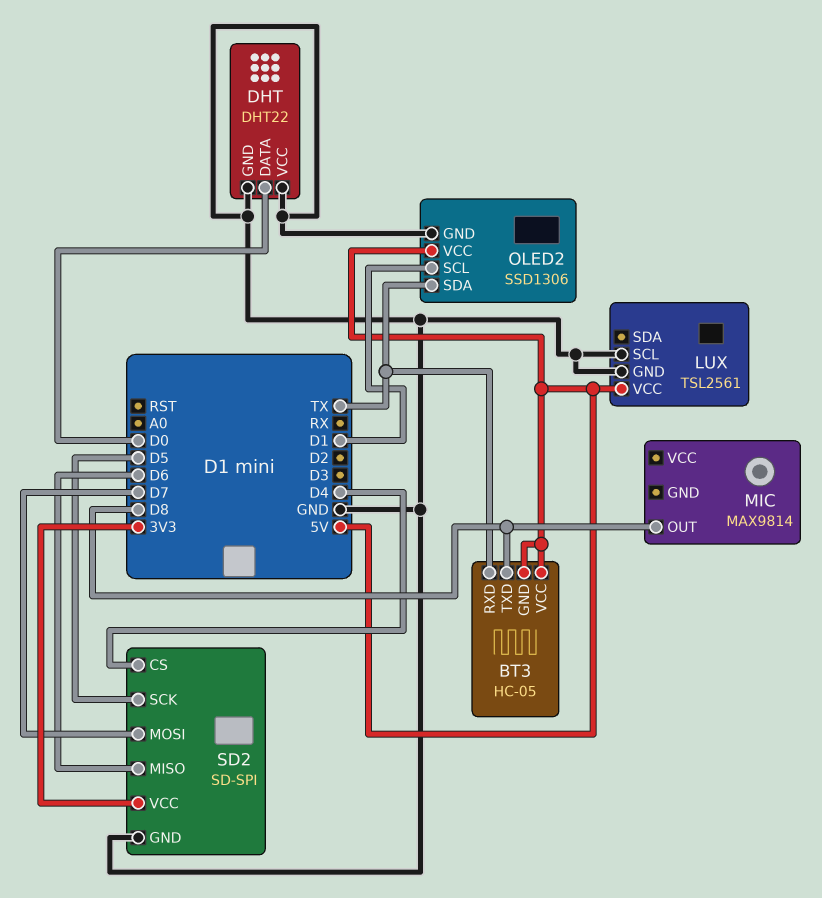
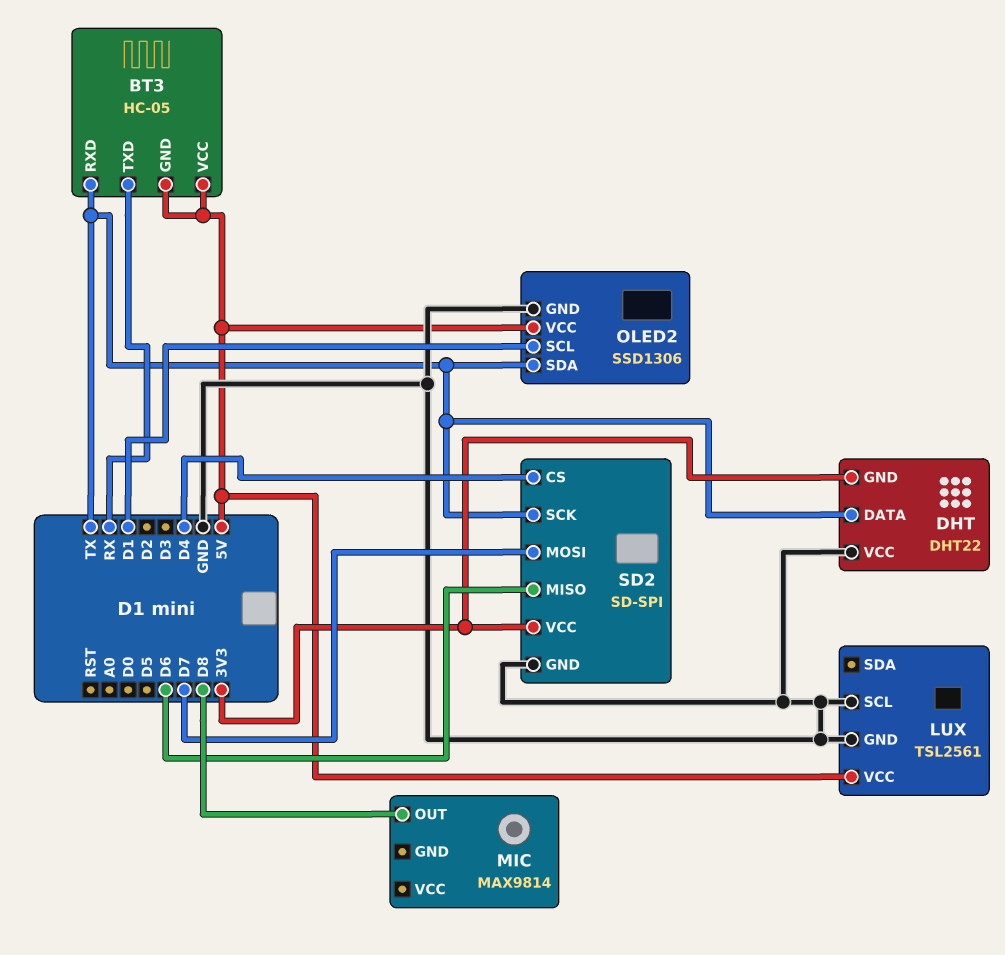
BT3 pin TXD: D8 -> RX
DHT pin DATA: D0 -> TX
DHT pin GND: GND -> 3V3
SD2 pin SCK: D5 -> TX

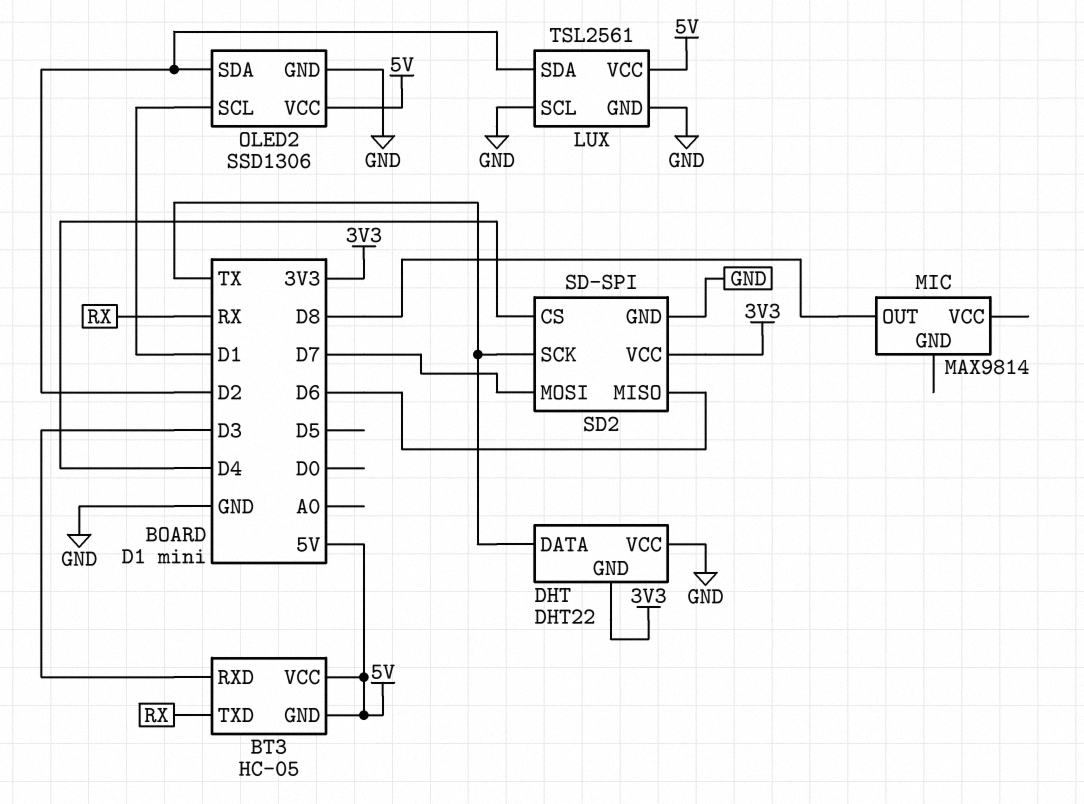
BT3 pin RXD: TX -> D3
LUX pin SDA: none -> D2
OLED2 pin SDA: TX -> D2

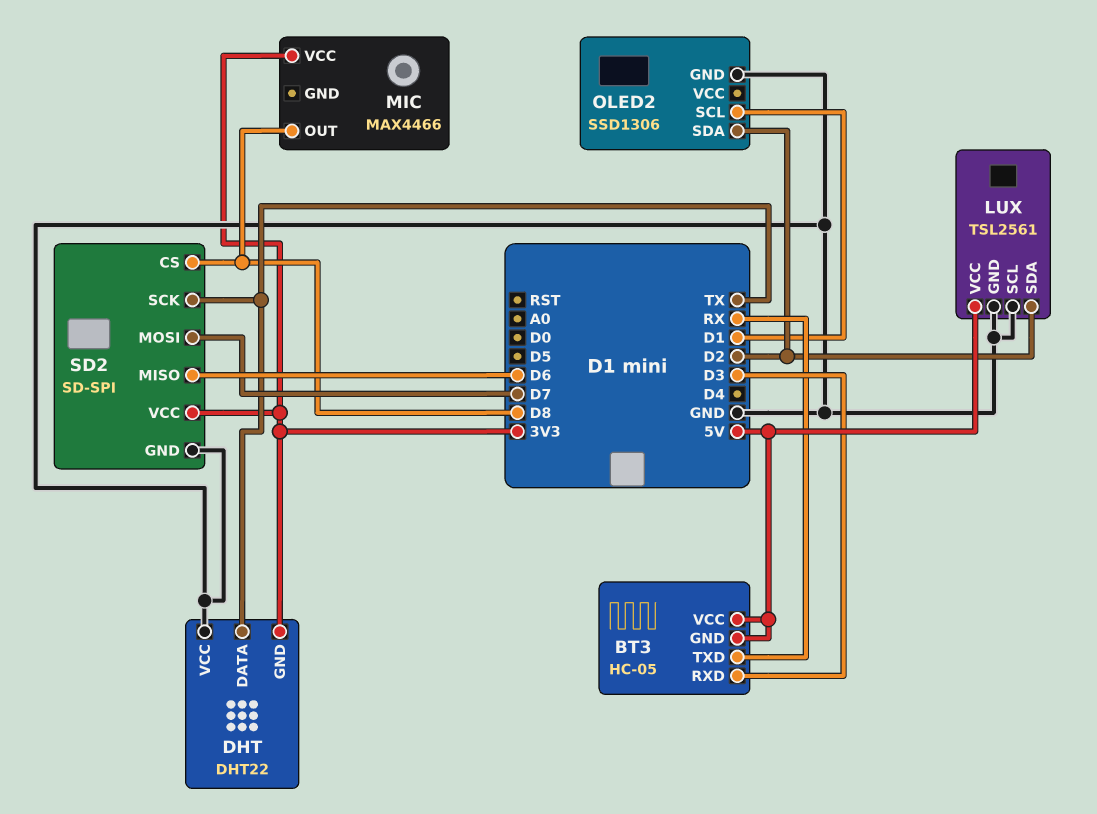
MIC: MAX9814 -> MAX4466
MIC pin VCC: none -> 3V3
OLED2 pin VCC: 5V -> none
SD2 pin CS: D4 -> D8

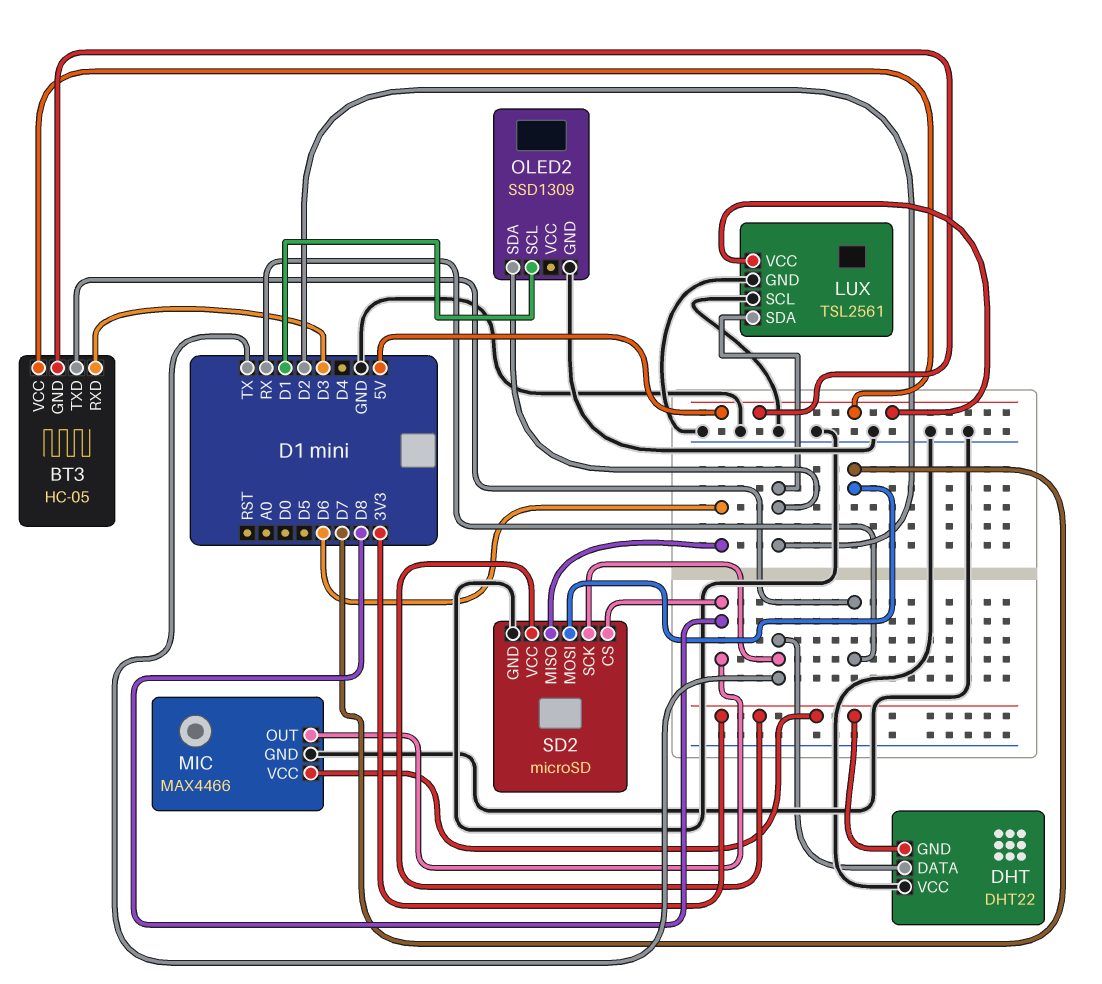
MIC pin GND: none -> GND
OLED2: SSD1306 -> SSD1309
SD2: SD-SPI -> microSD

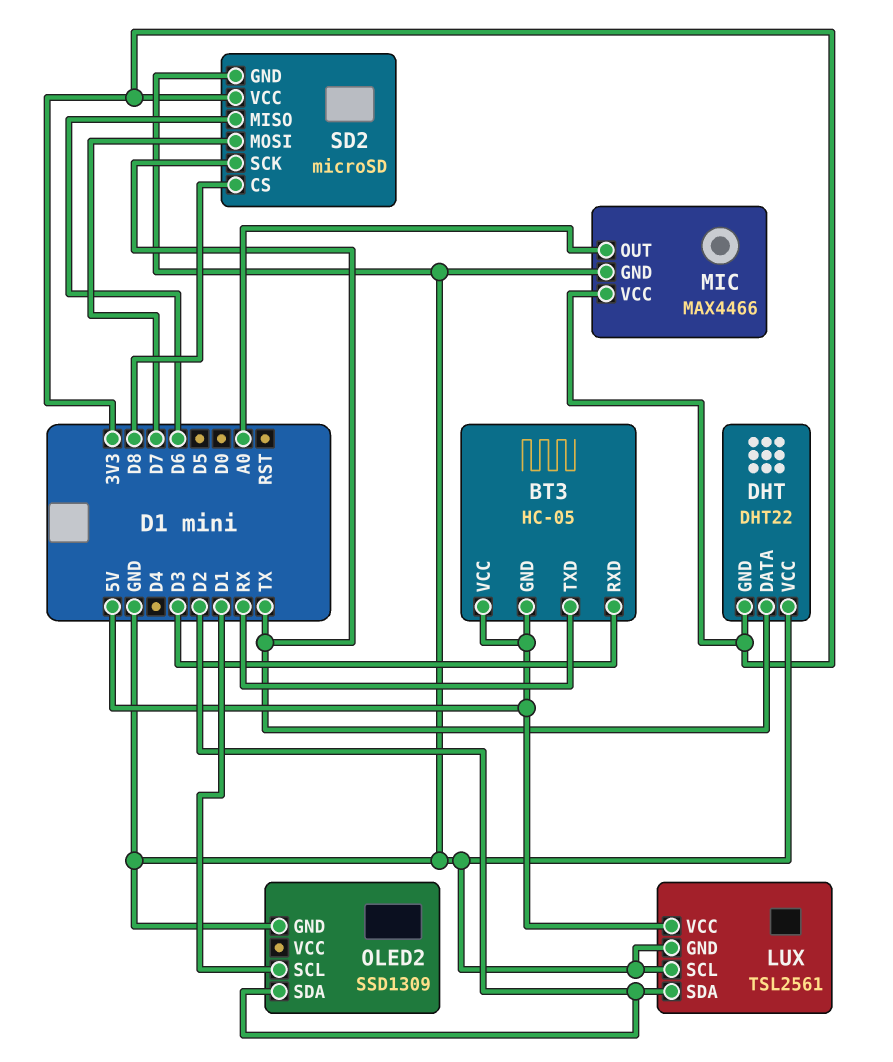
MIC pin OUT: D8 -> A0

